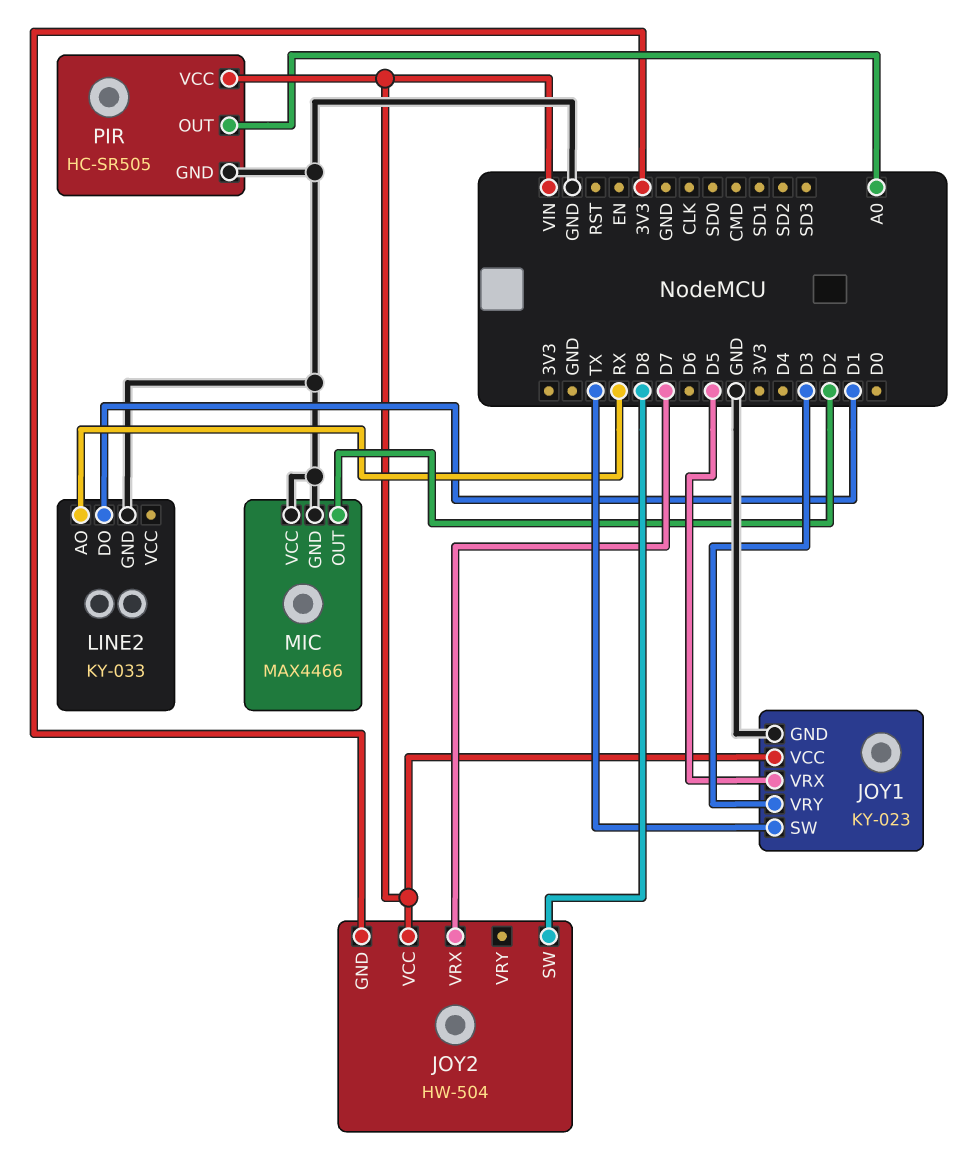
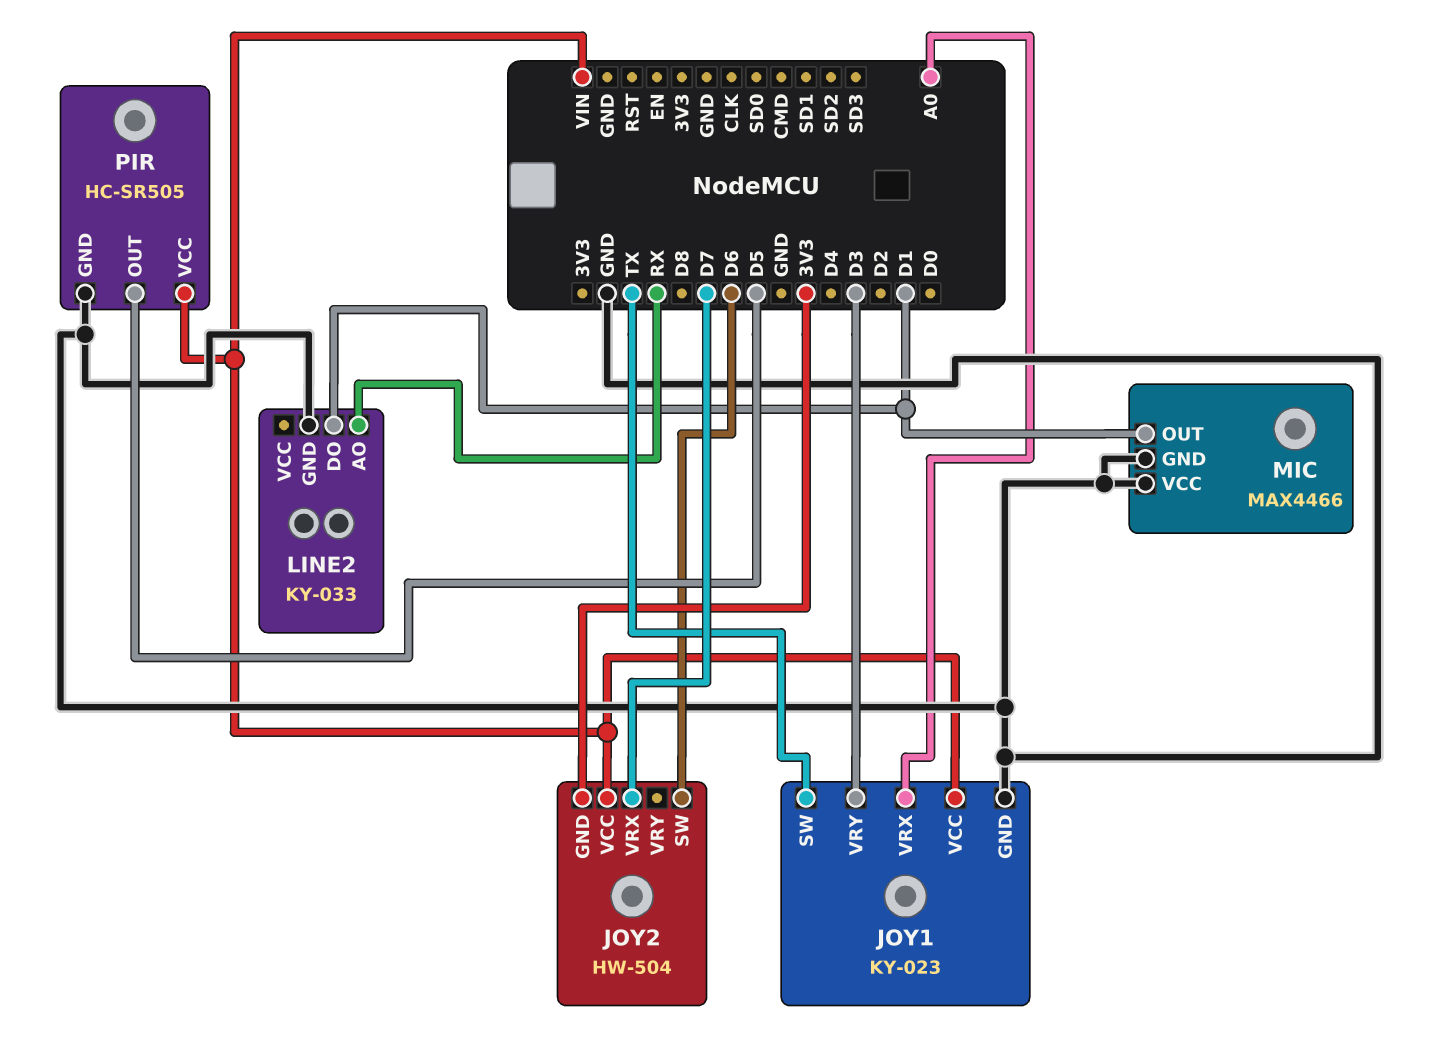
JOY1 pin VRX: D5 -> A0
JOY2 pin SW: D8 -> D6
MIC pin OUT: D2 -> D1
PIR pin OUT: A0 -> D5

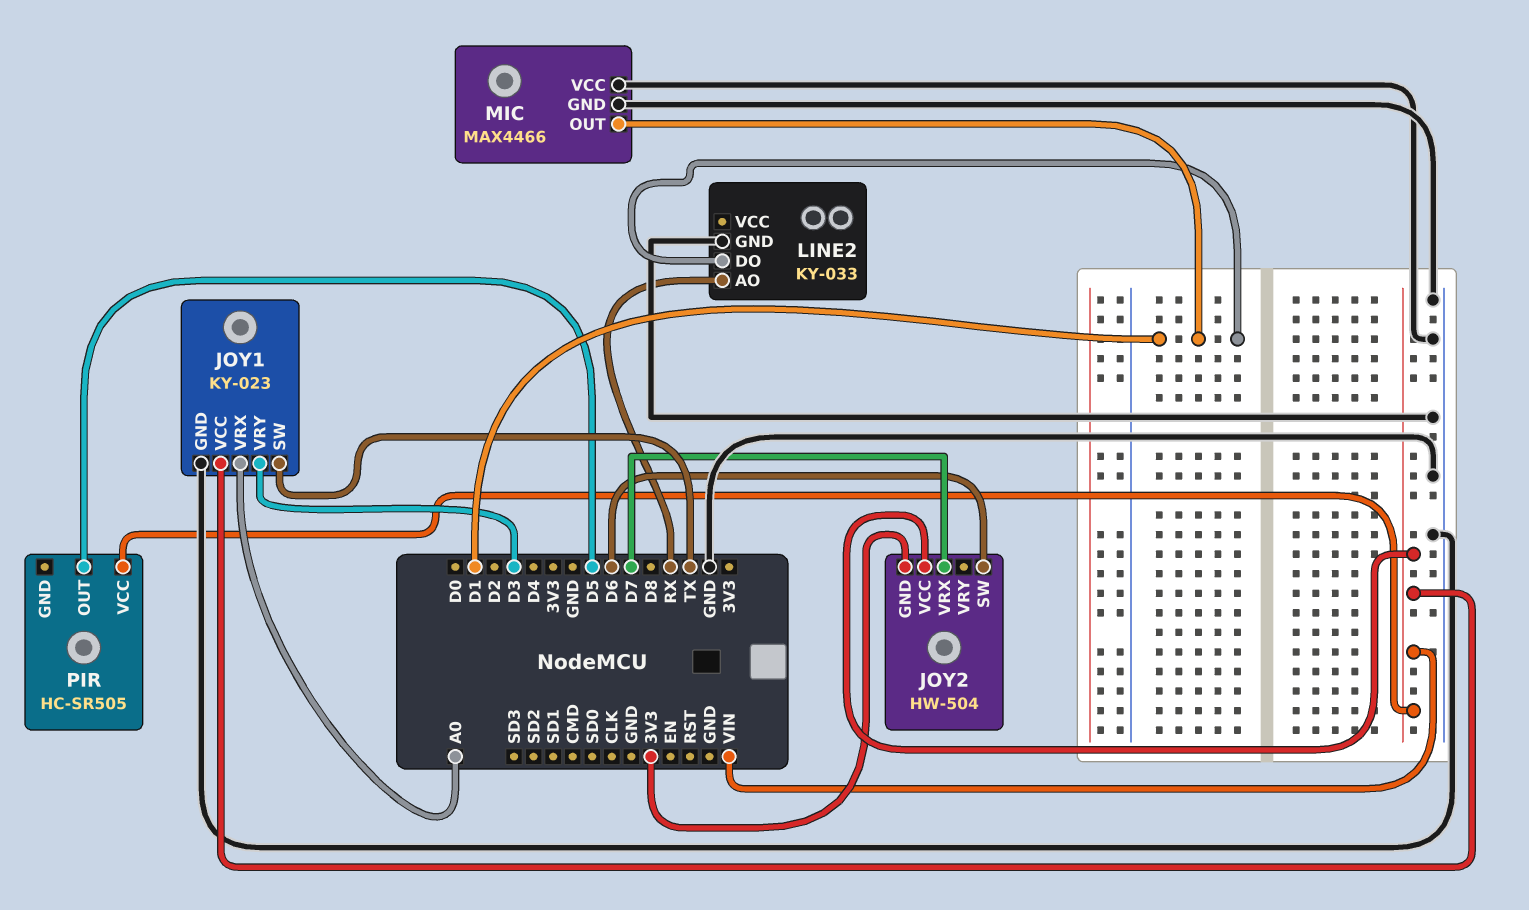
PIR pin GND: GND -> none

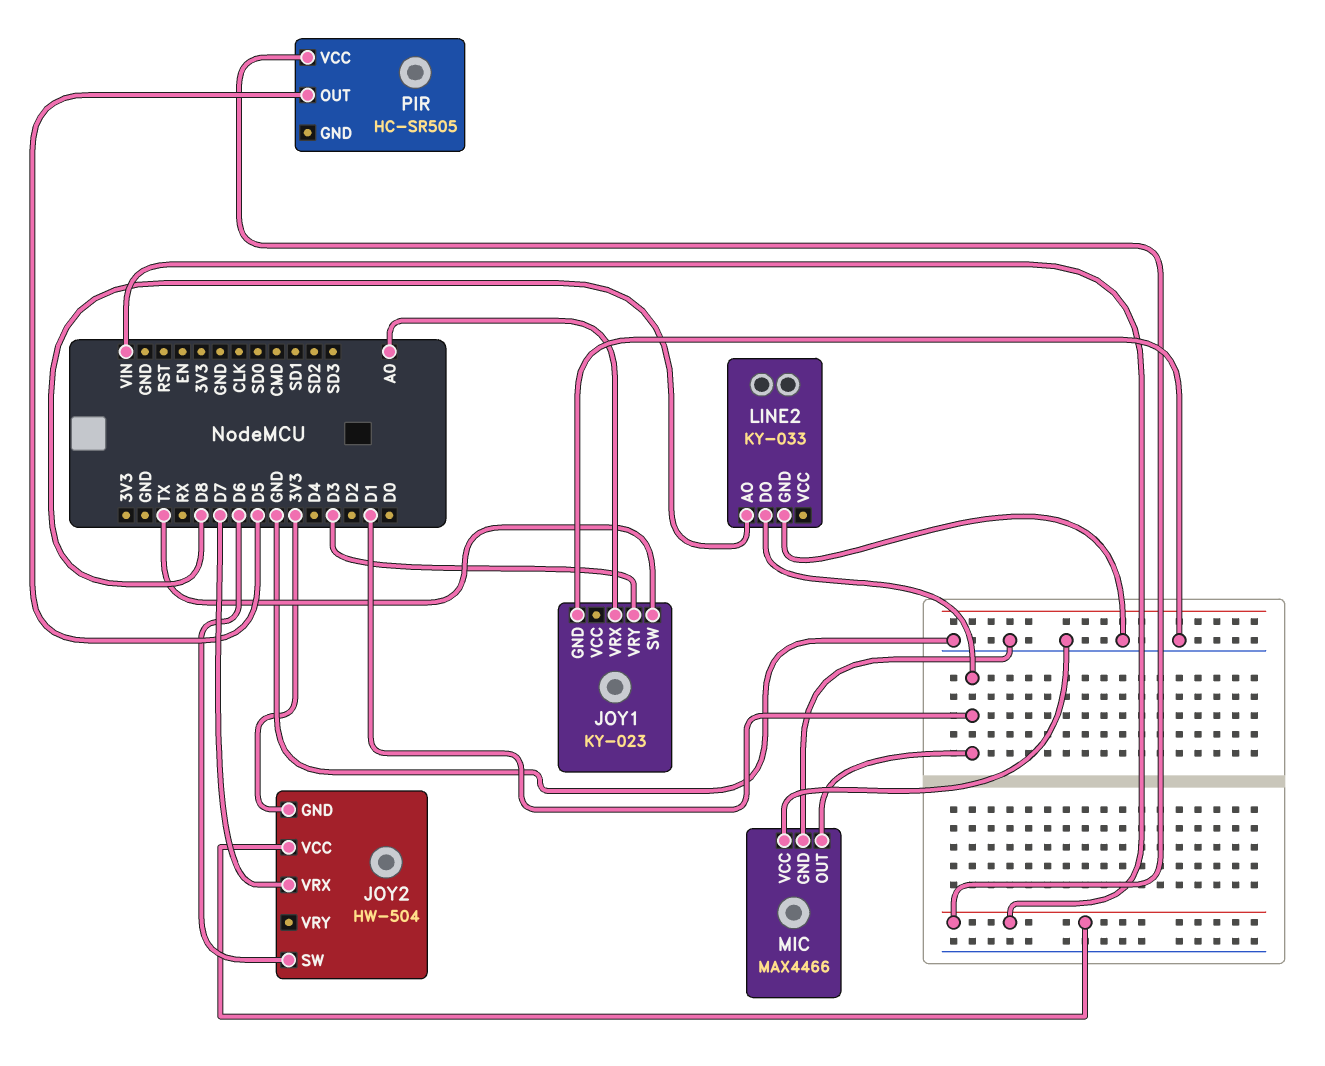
JOY1 pin VCC: VIN -> none
LINE2 pin AO: RX -> D8

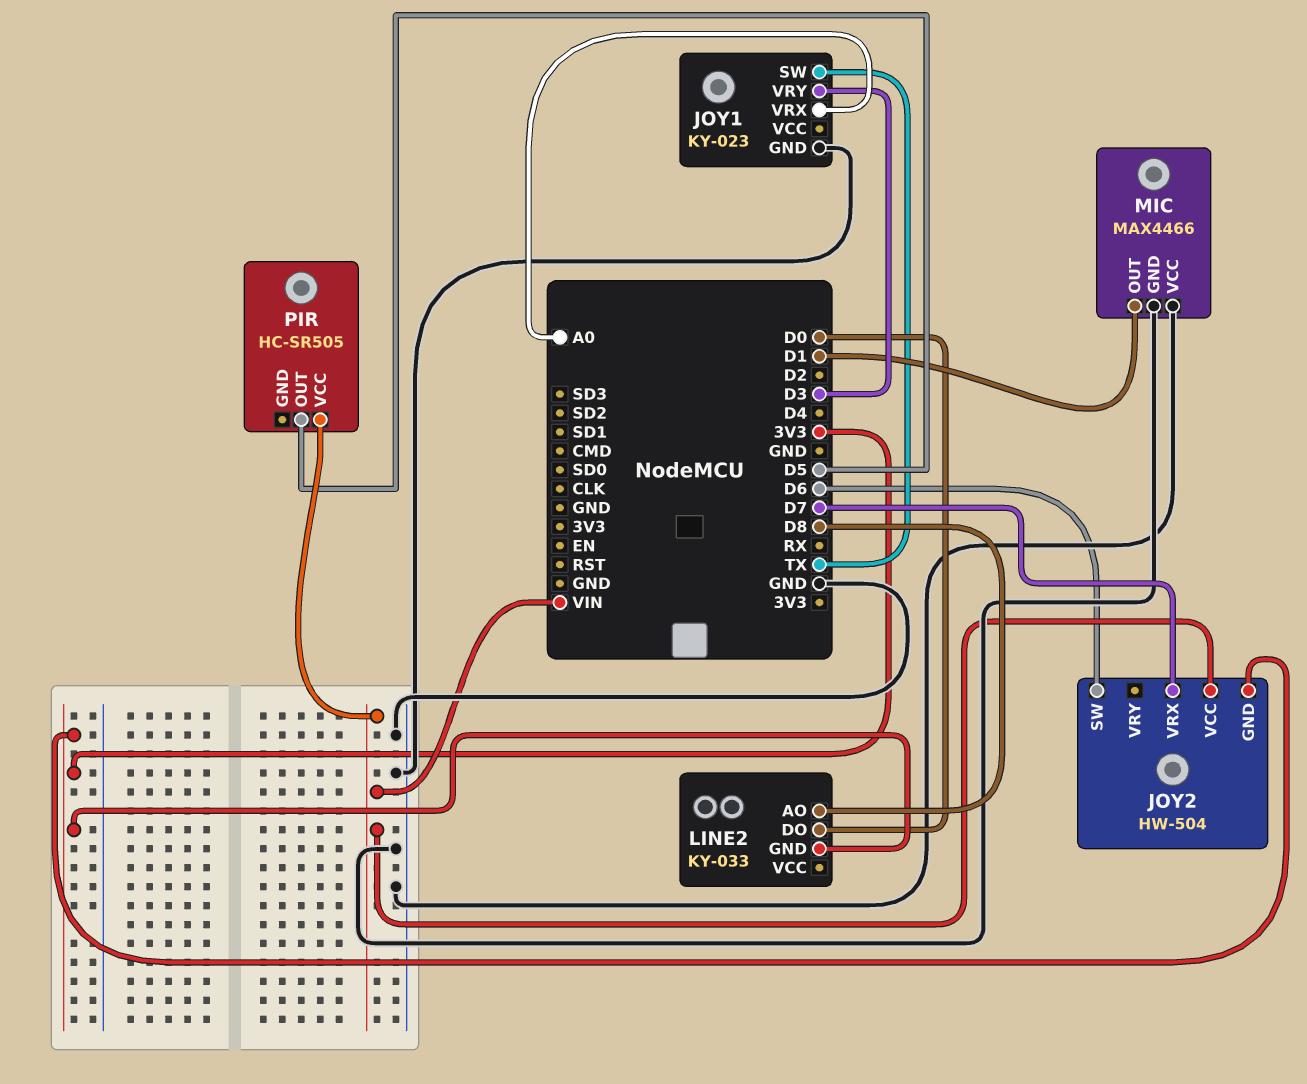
LINE2 pin DO: D1 -> D0
LINE2 pin GND: GND -> 3V3

